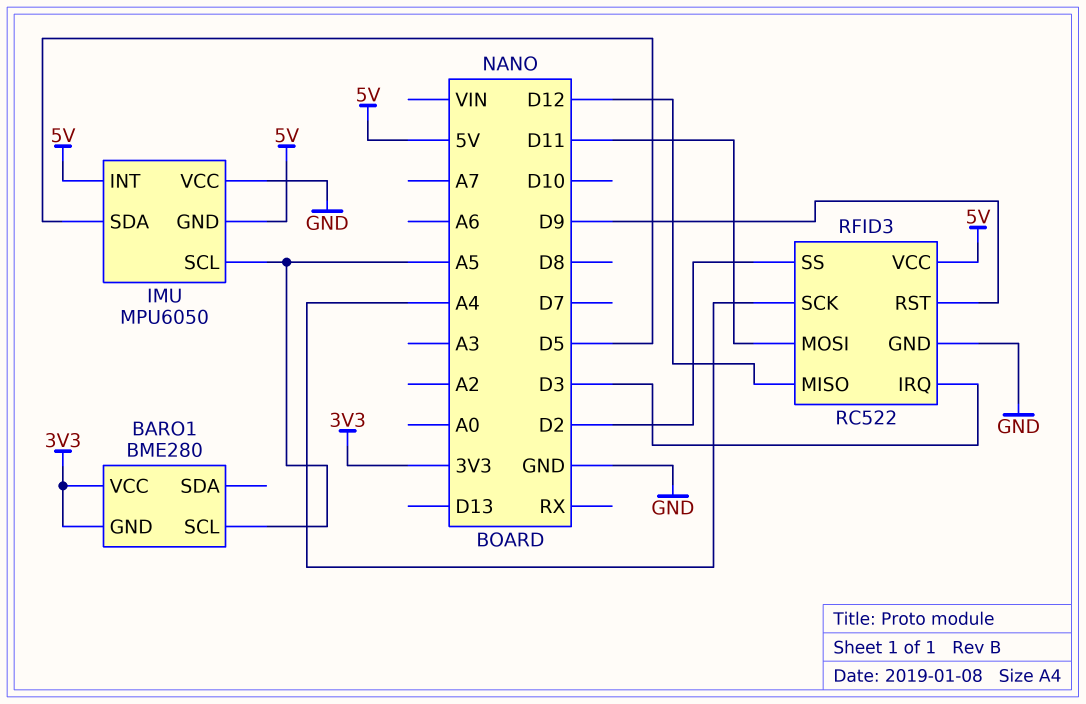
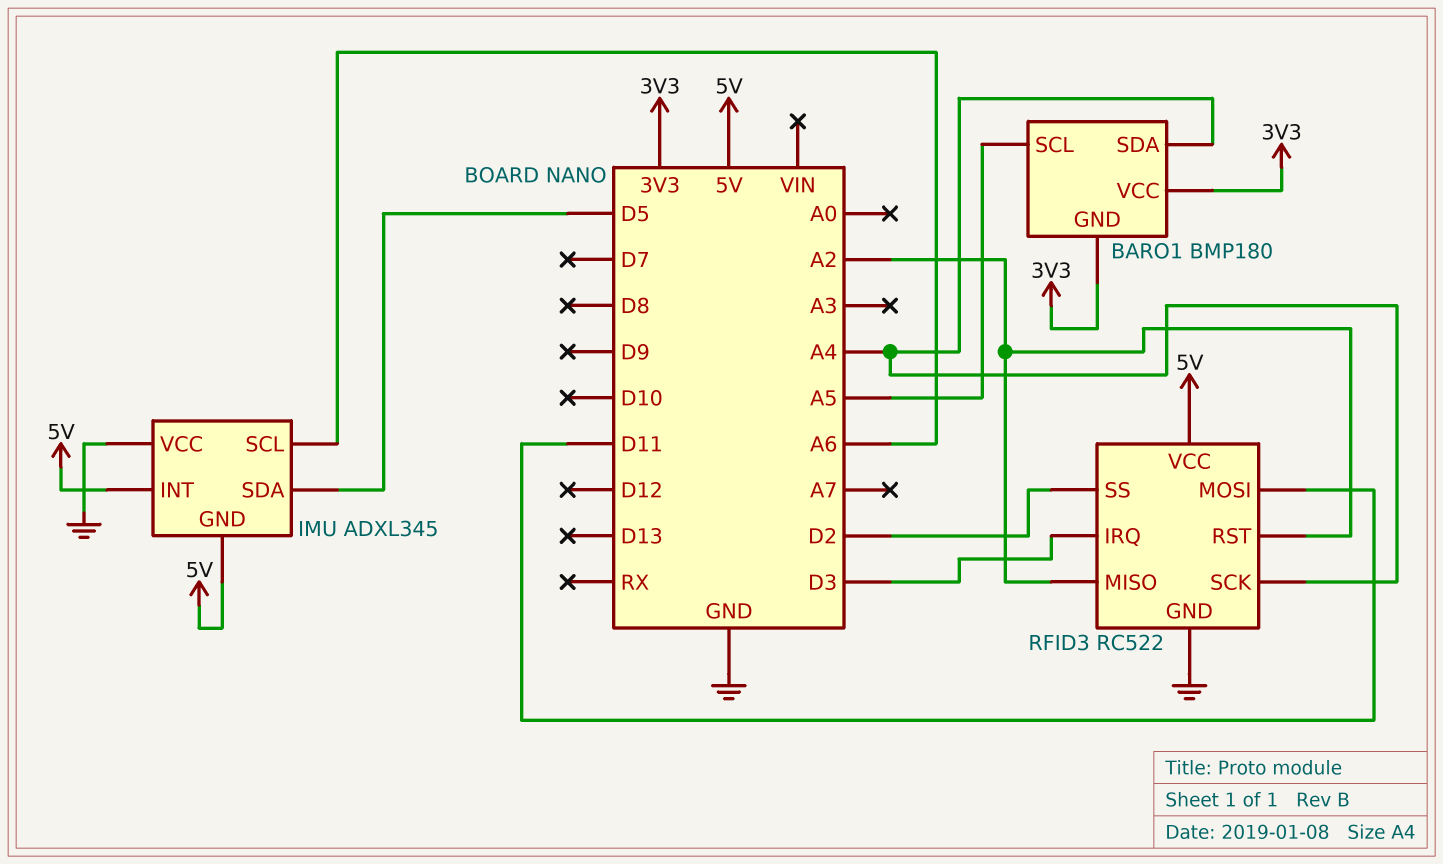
BARO1: BME280 -> BMP180
BARO1 pin SDA: none -> A4
IMU: MPU6050 -> ADXL345
IMU pin SCL: A5 -> A6
RFID3 pin MISO: D12 -> A2
RFID3 pin RST: D9 -> A2

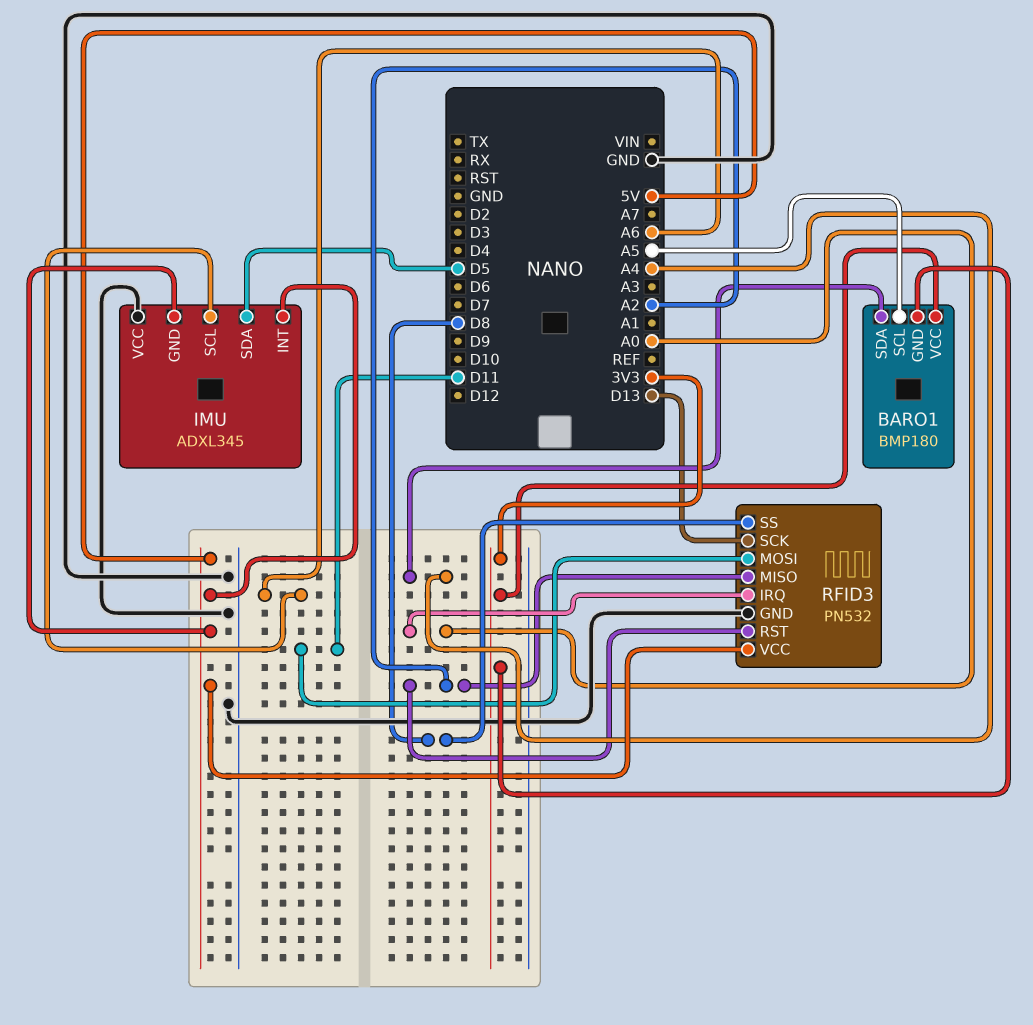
RFID3: RC522 -> PN532
RFID3 pin IRQ: D3 -> A0
RFID3 pin SCK: A4 -> D13
RFID3 pin SS: D2 -> D8

